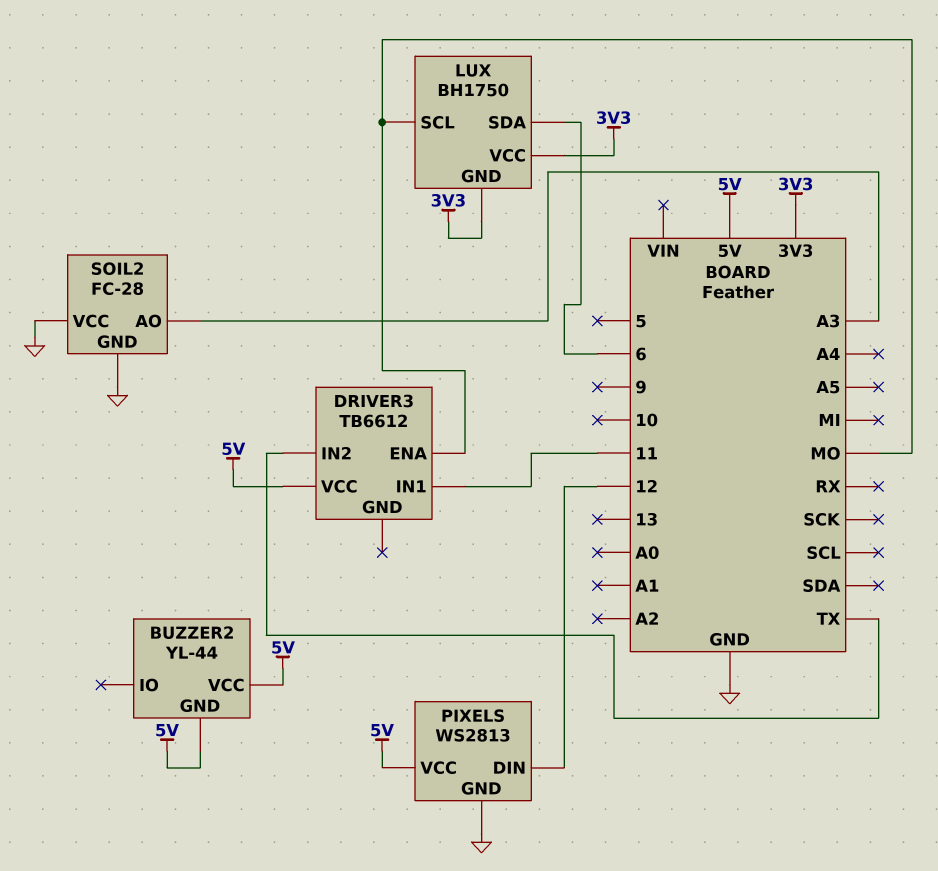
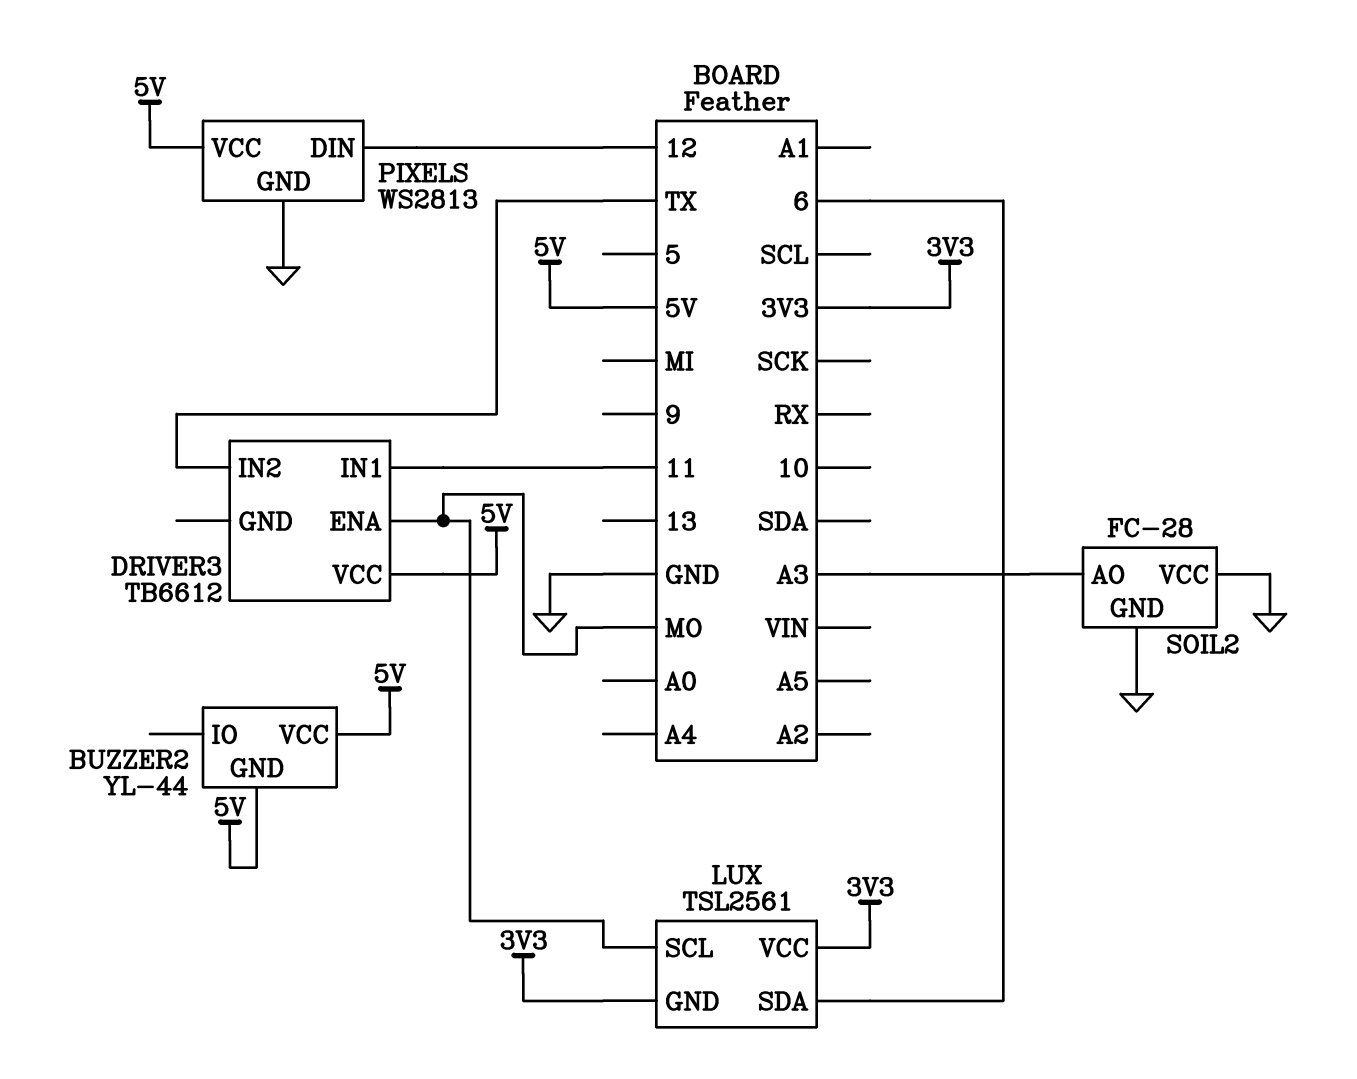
LUX: BH1750 -> TSL2561

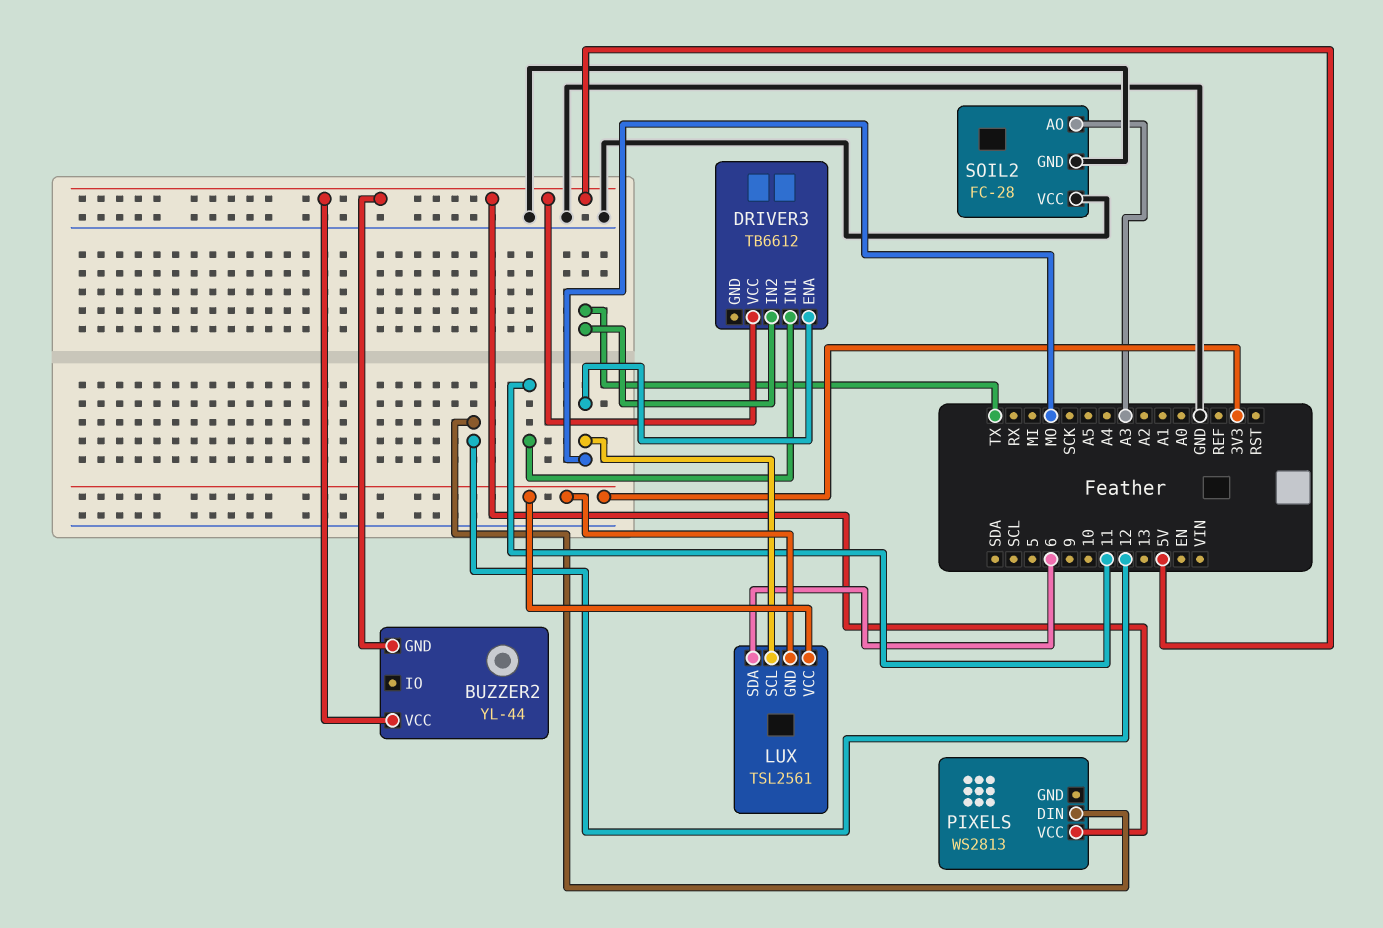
PIXELS pin GND: GND -> none

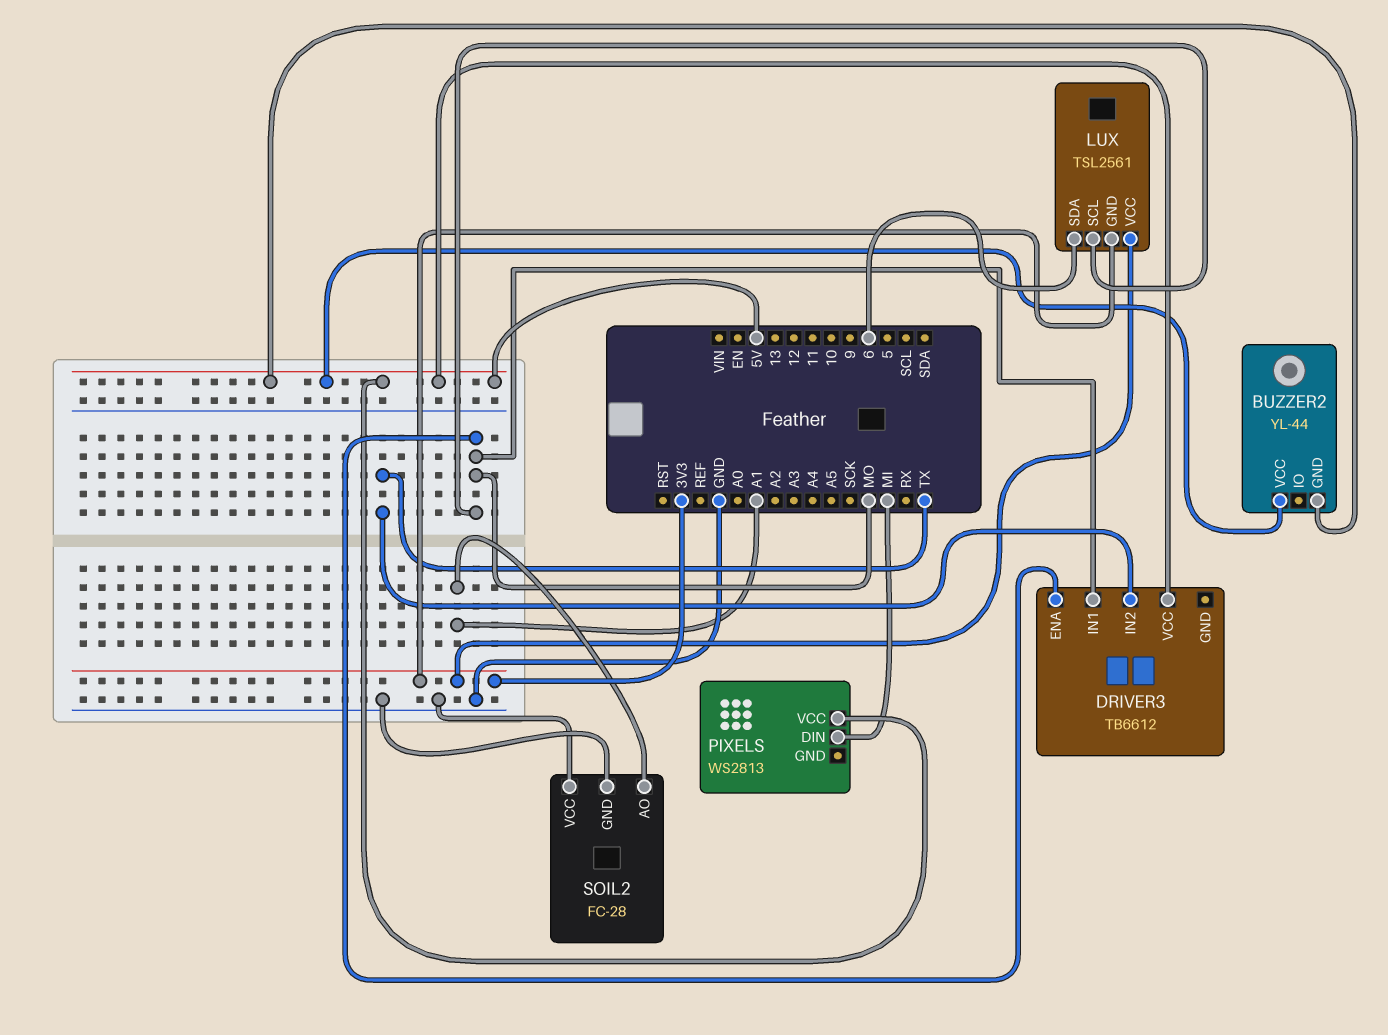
DRIVER3 pin IN1: 11 -> MO
PIXELS pin DIN: 12 -> MI
SOIL2 pin AO: A3 -> A1

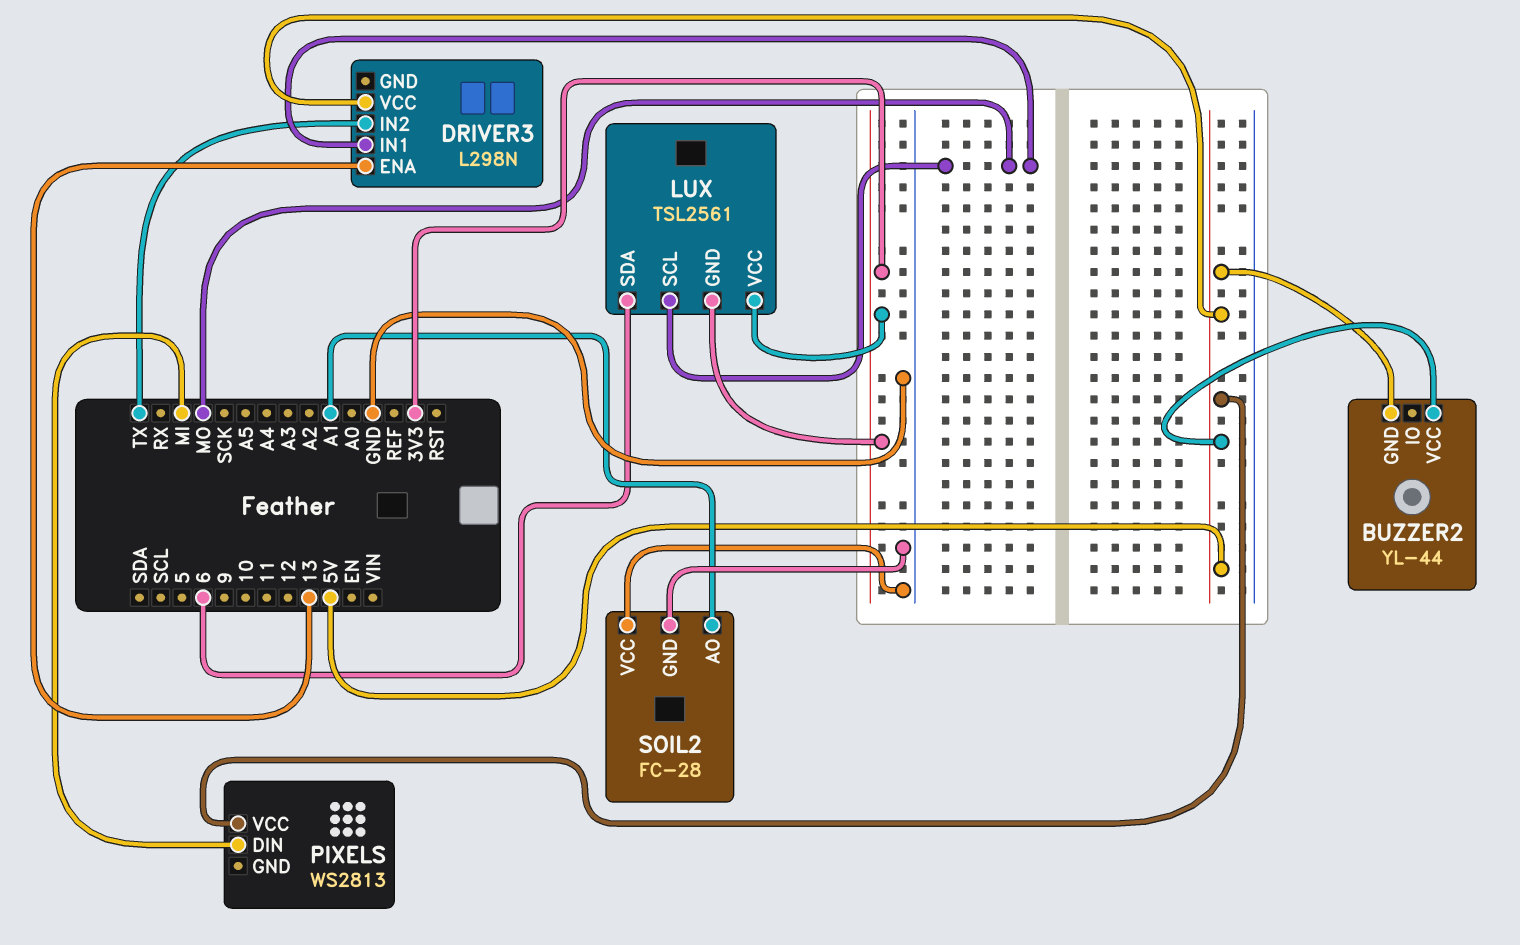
DRIVER3: TB6612 -> L298N
DRIVER3 pin ENA: MO -> 13

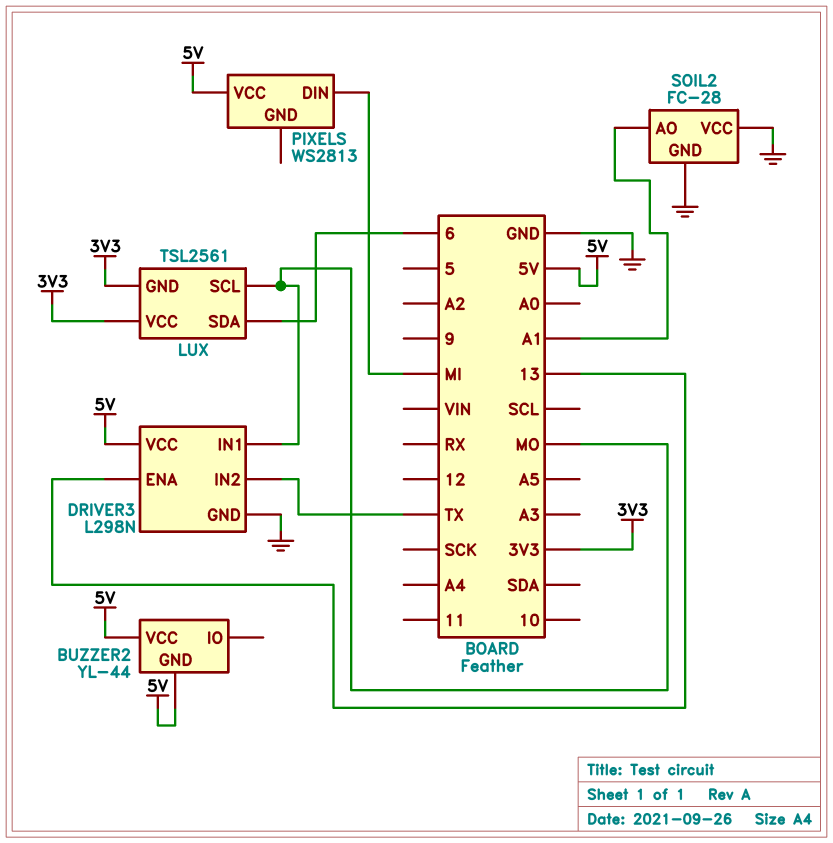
DRIVER3 pin GND: none -> GND

